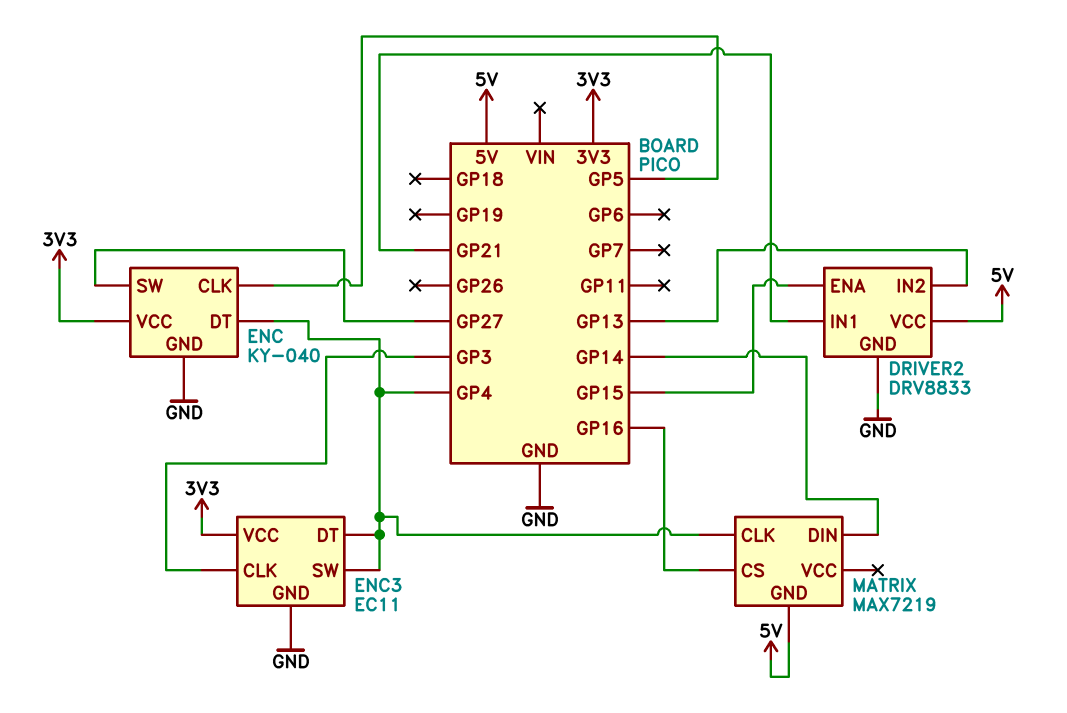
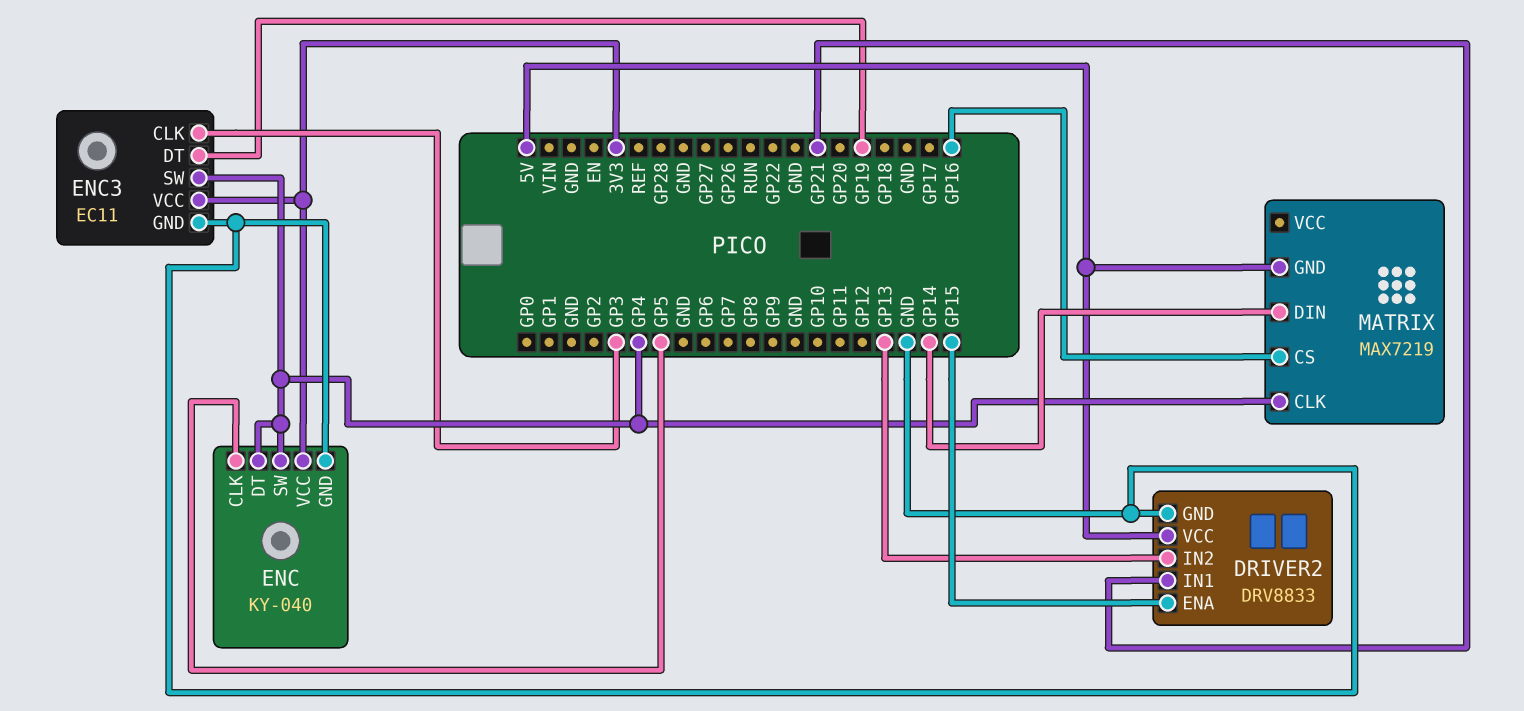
ENC pin SW: GP27 -> GP4
ENC3 pin DT: GP4 -> GP19

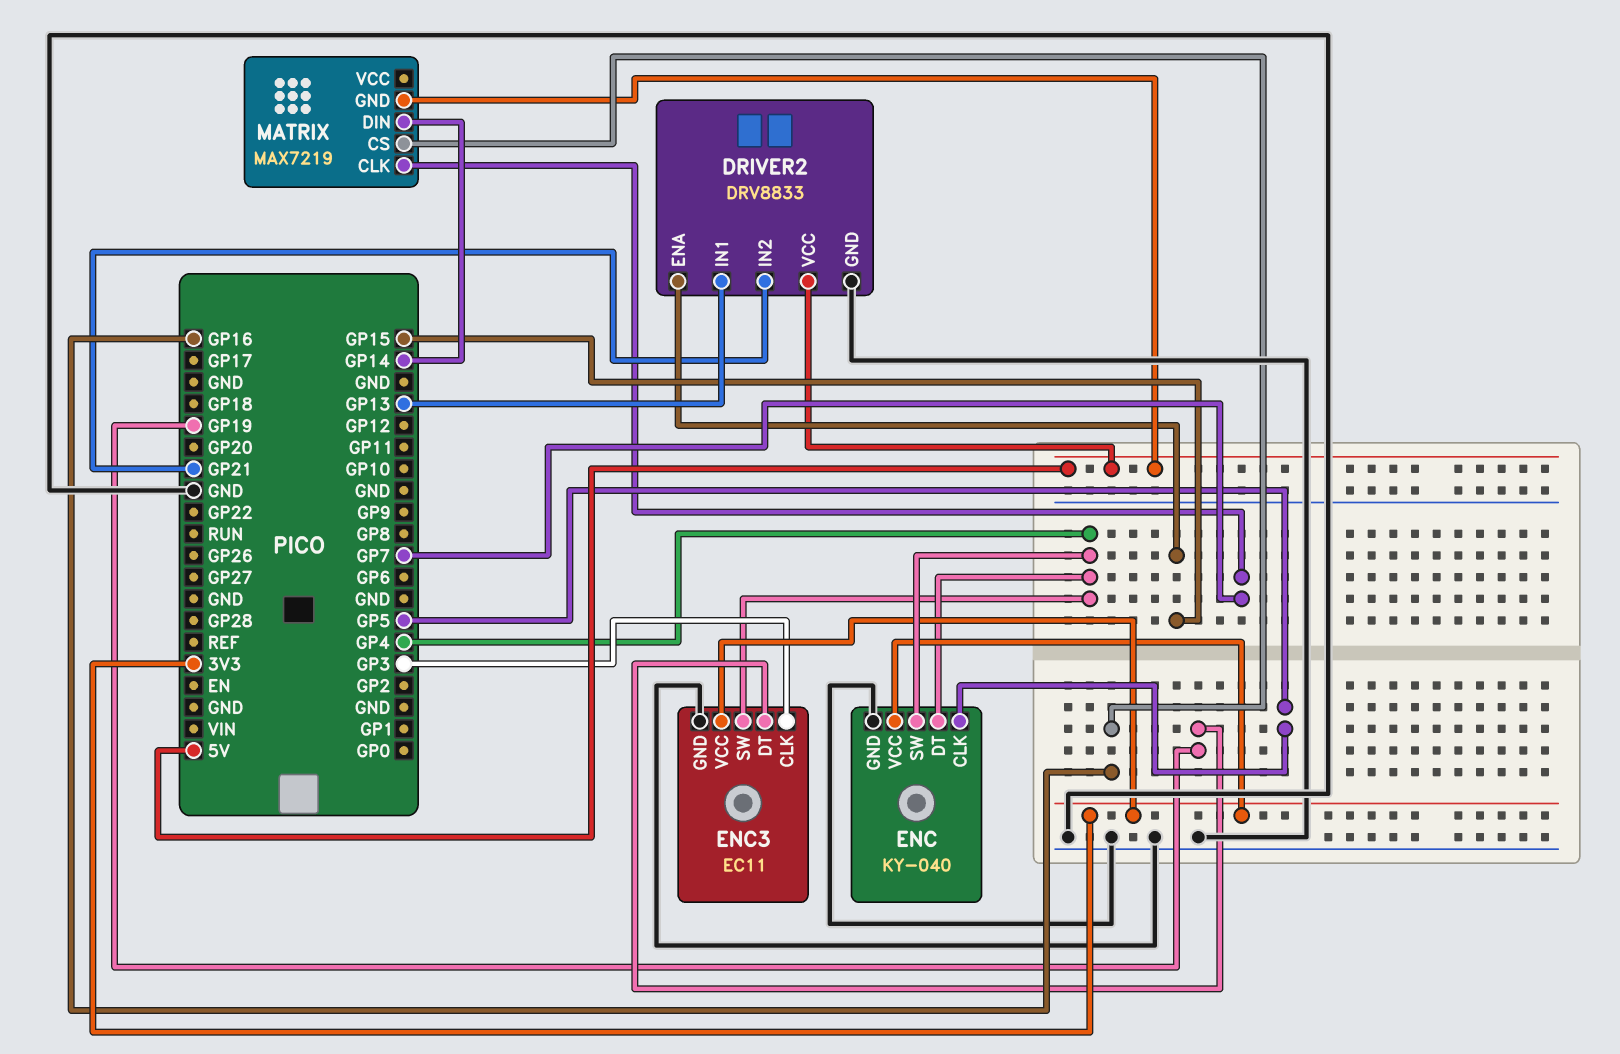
DRIVER2 pin IN1: GP21 -> GP13
DRIVER2 pin IN2: GP13 -> GP21
MATRIX pin CLK: GP4 -> GP7

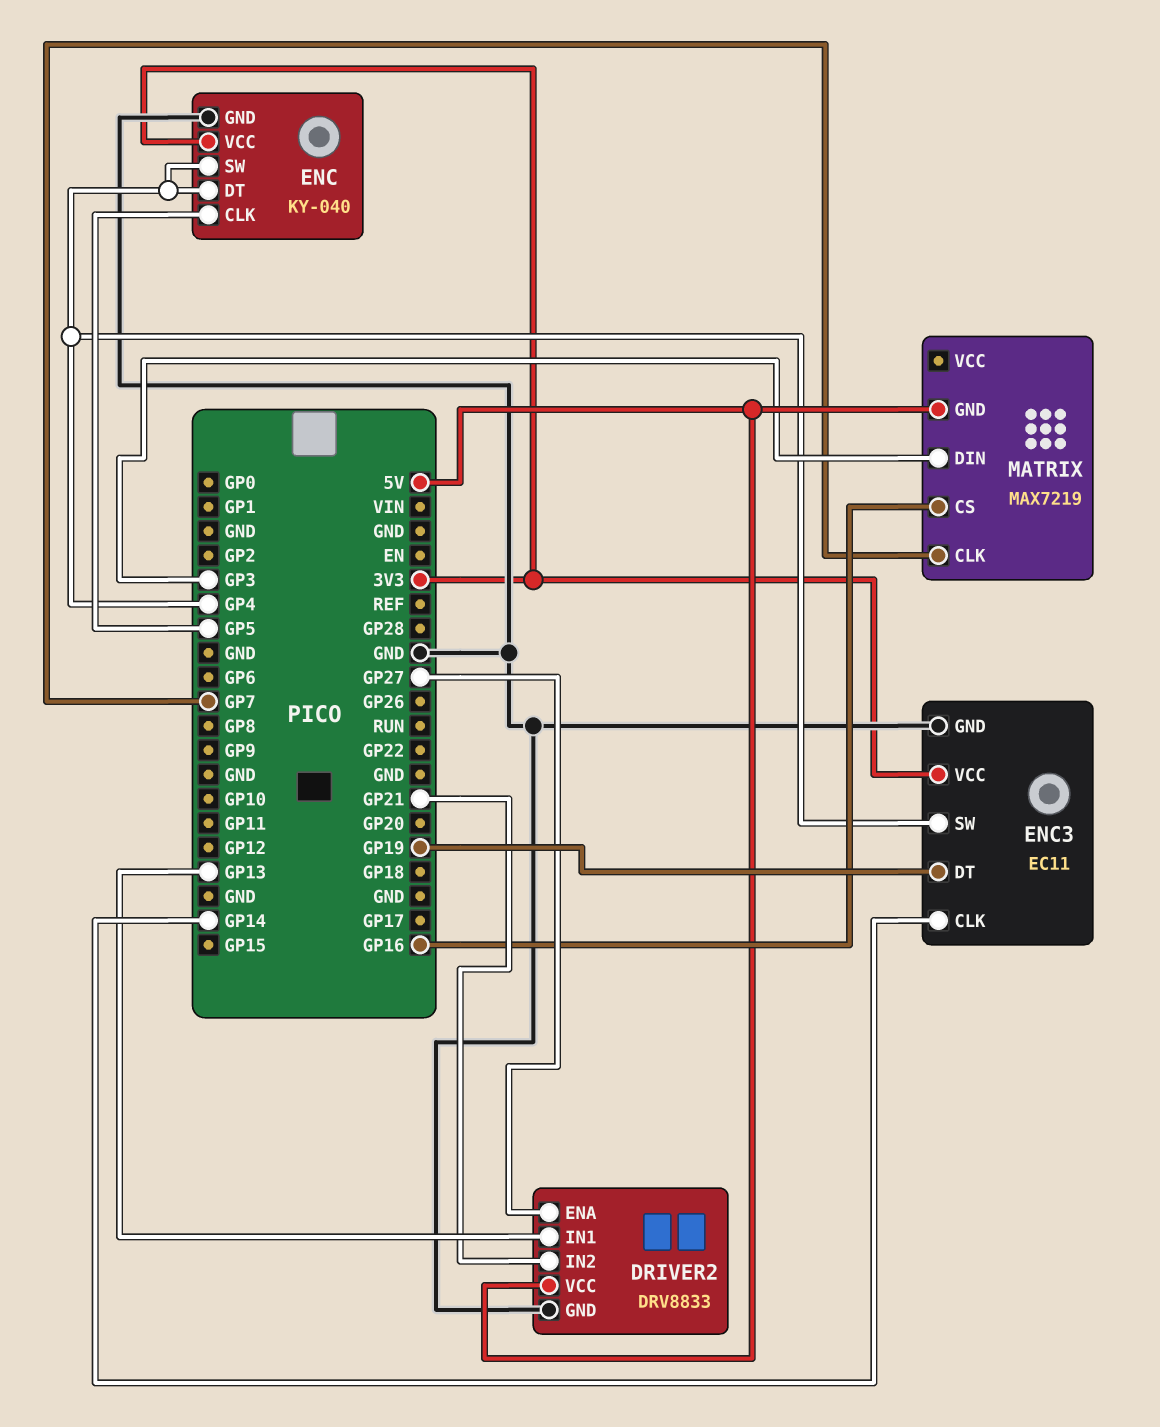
DRIVER2 pin ENA: GP15 -> GP27
ENC3 pin CLK: GP3 -> GP14
MATRIX pin DIN: GP14 -> GP3

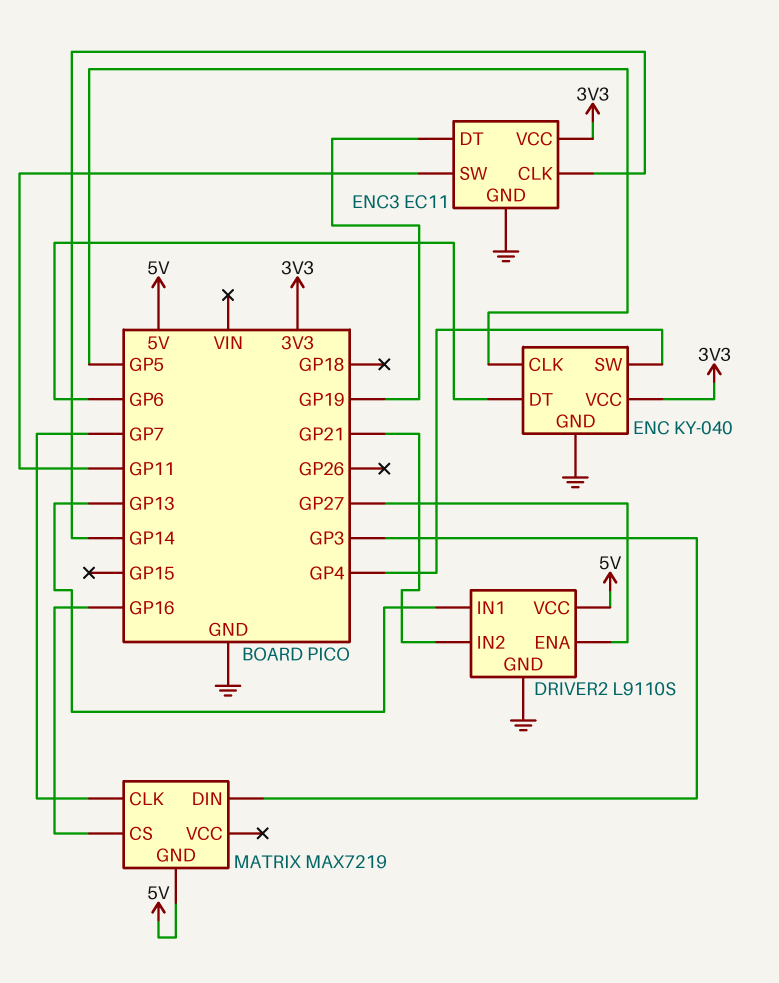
DRIVER2: DRV8833 -> L9110S
ENC pin DT: GP4 -> GP6
ENC3 pin SW: GP4 -> GP11

